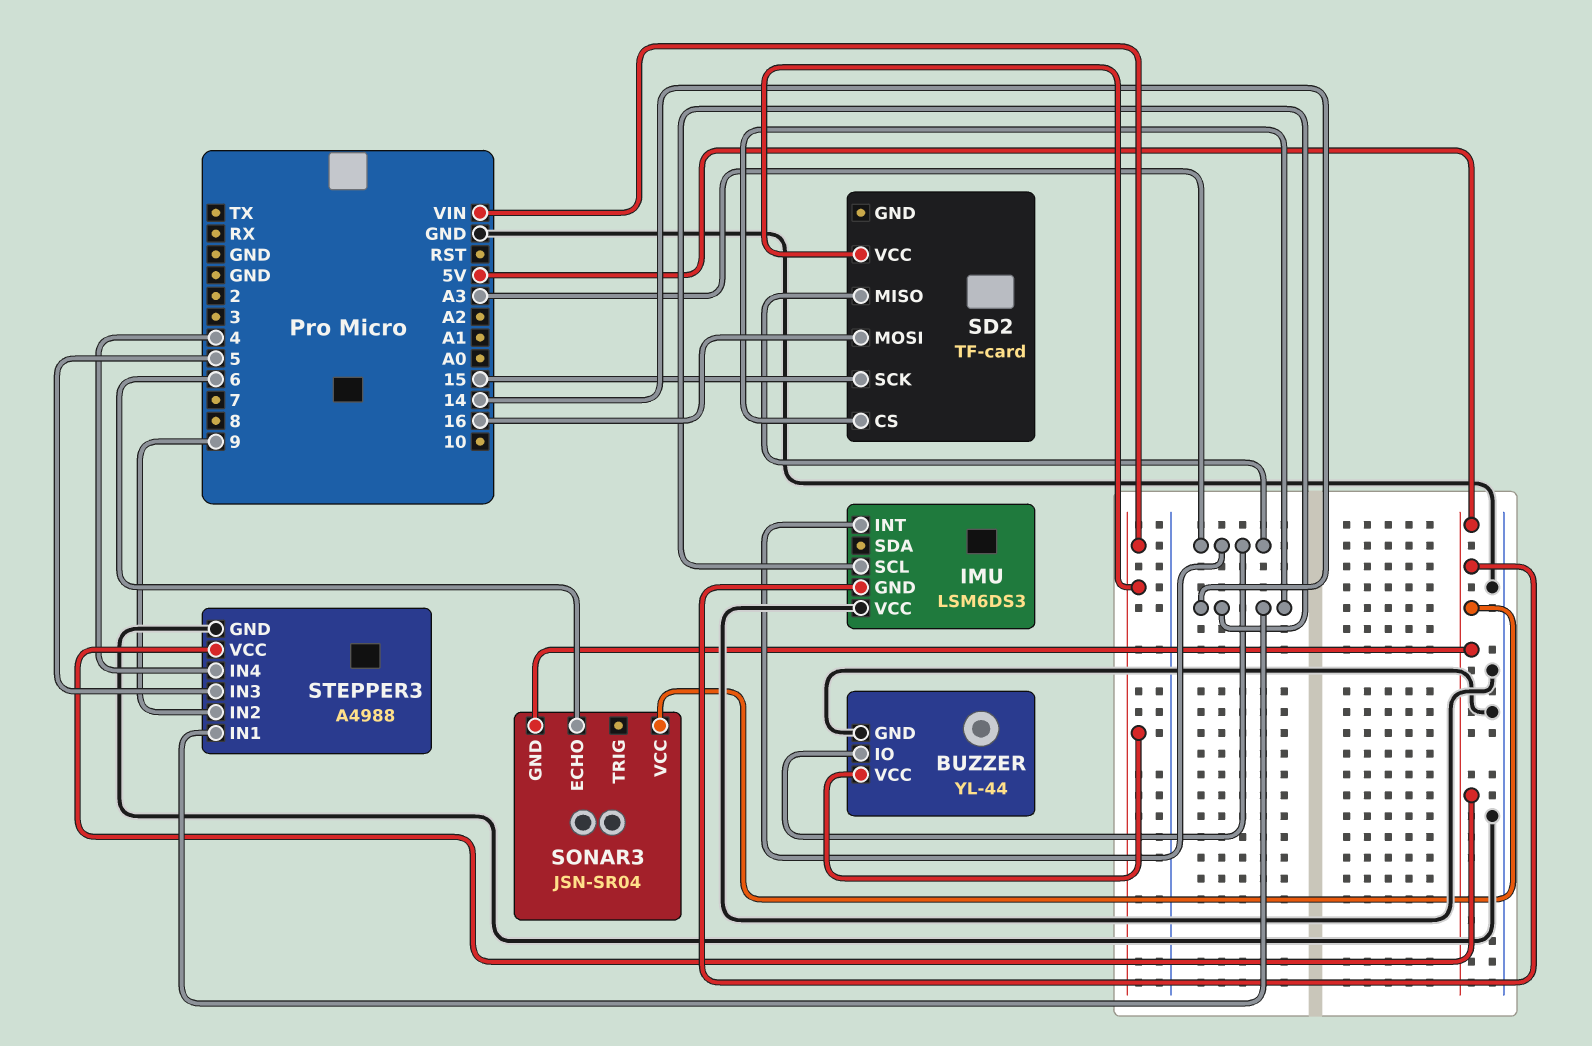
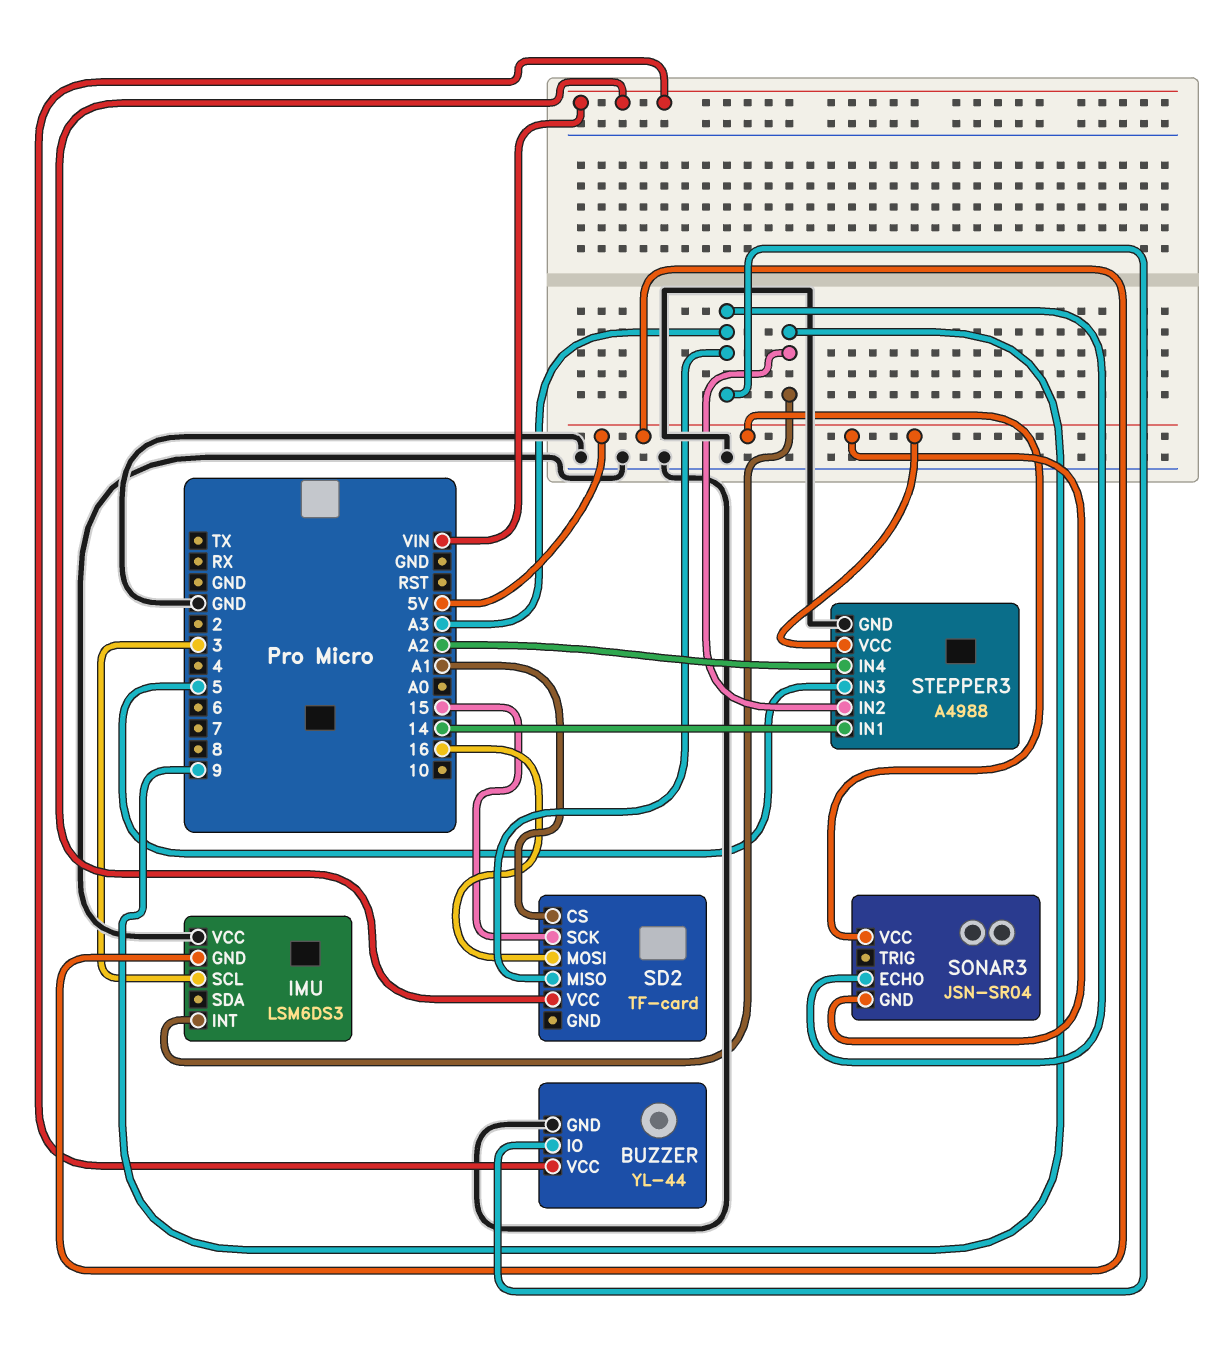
IMU pin INT: A3 -> 9
IMU pin SCL: 14 -> 3
SD2 pin CS: 14 -> A1
SONAR3 pin ECHO: 6 -> A3
STEPPER3 pin IN4: 4 -> A2

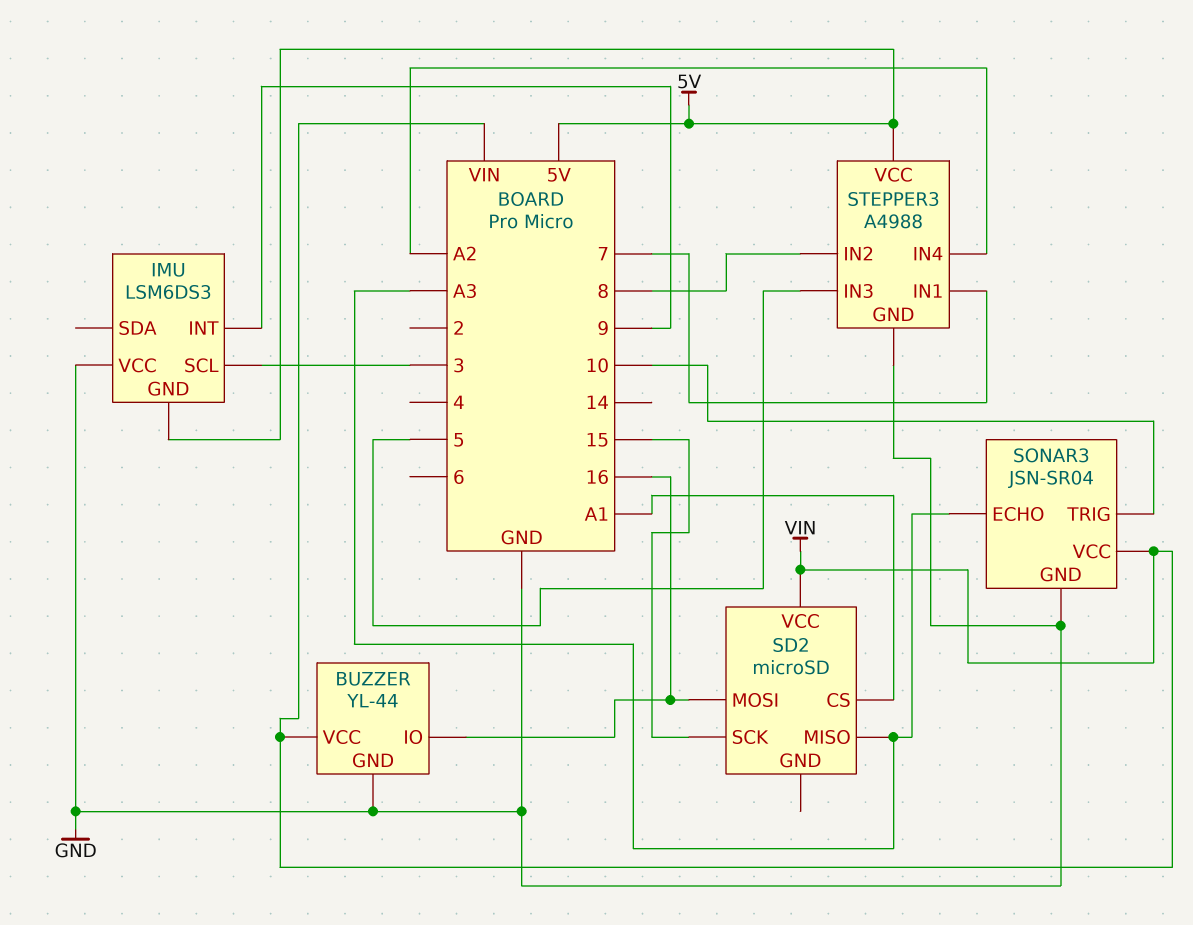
BUZZER pin IO: A3 -> 16
SD2: TF-card -> microSD
SONAR3 pin GND: 5V -> GND
SONAR3 pin TRIG: none -> 10
SONAR3 pin VCC: 5V -> VIN
STEPPER3 pin IN1: 14 -> 7
STEPPER3 pin IN2: 9 -> 8

